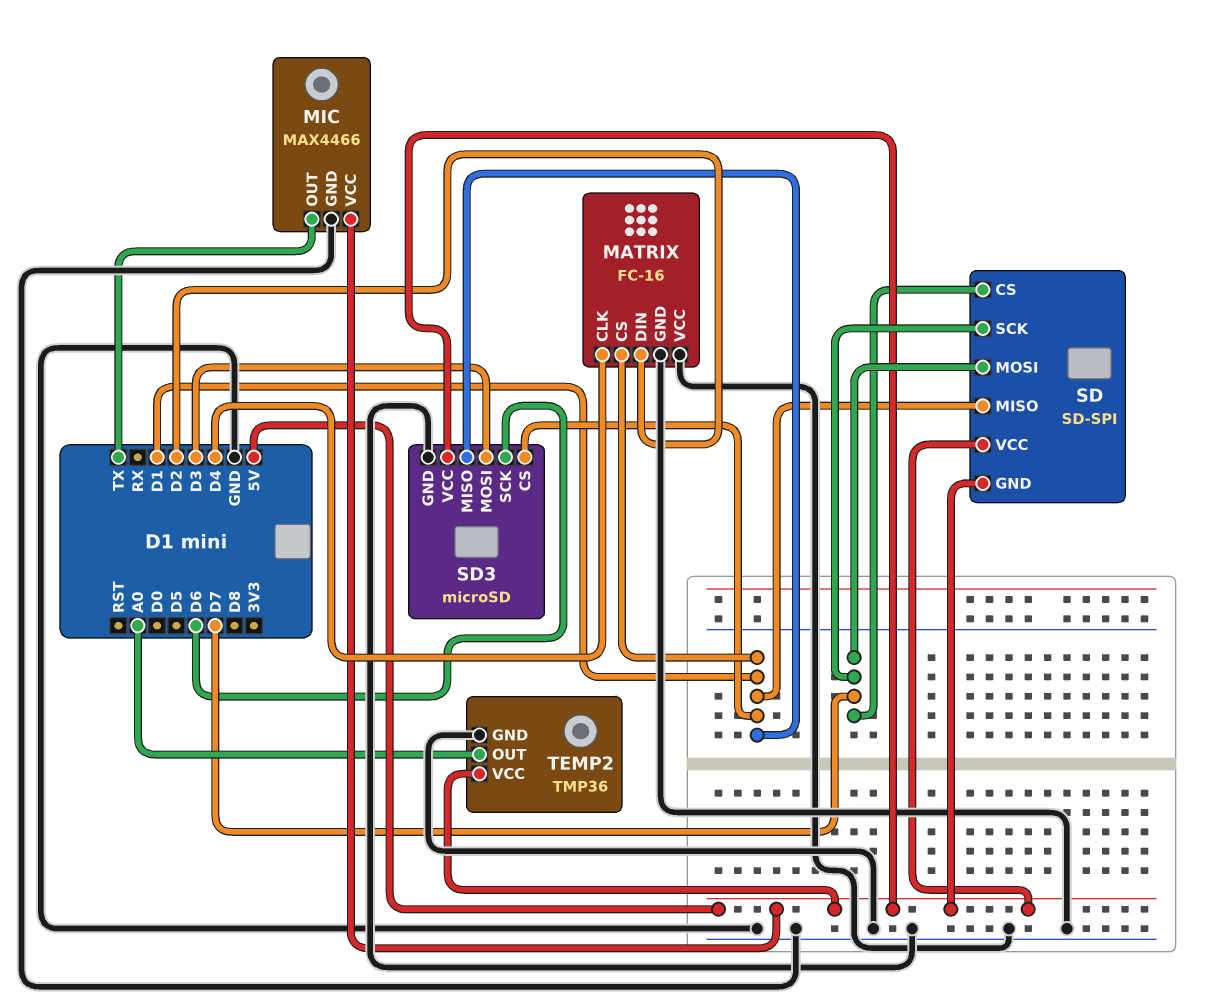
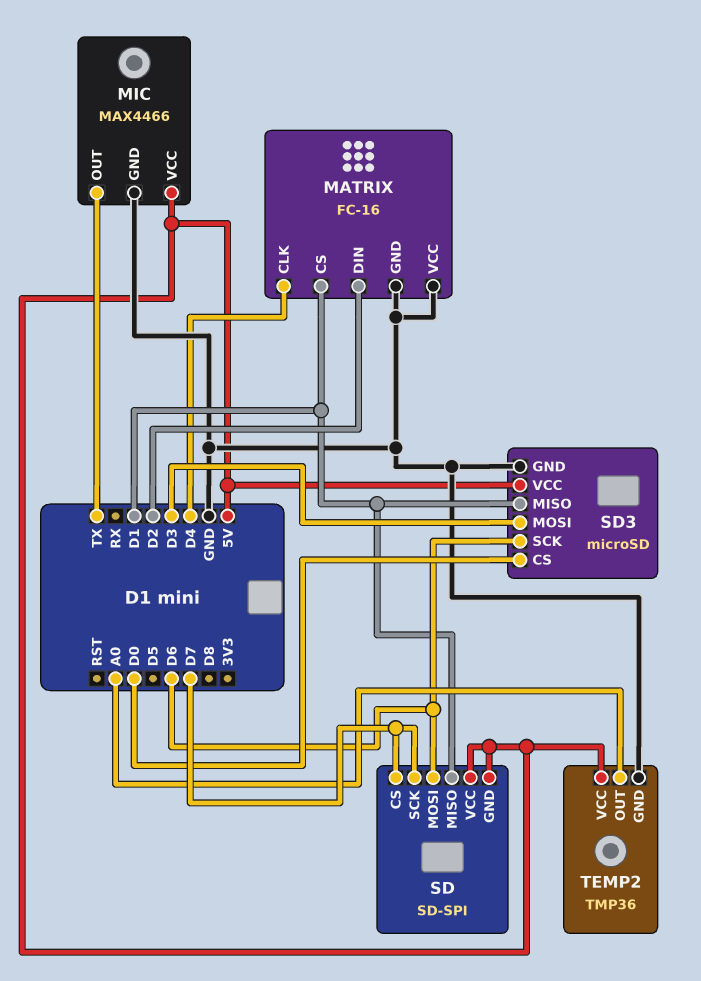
SD pin MOSI: D7 -> D6
SD3 pin CS: D1 -> D0

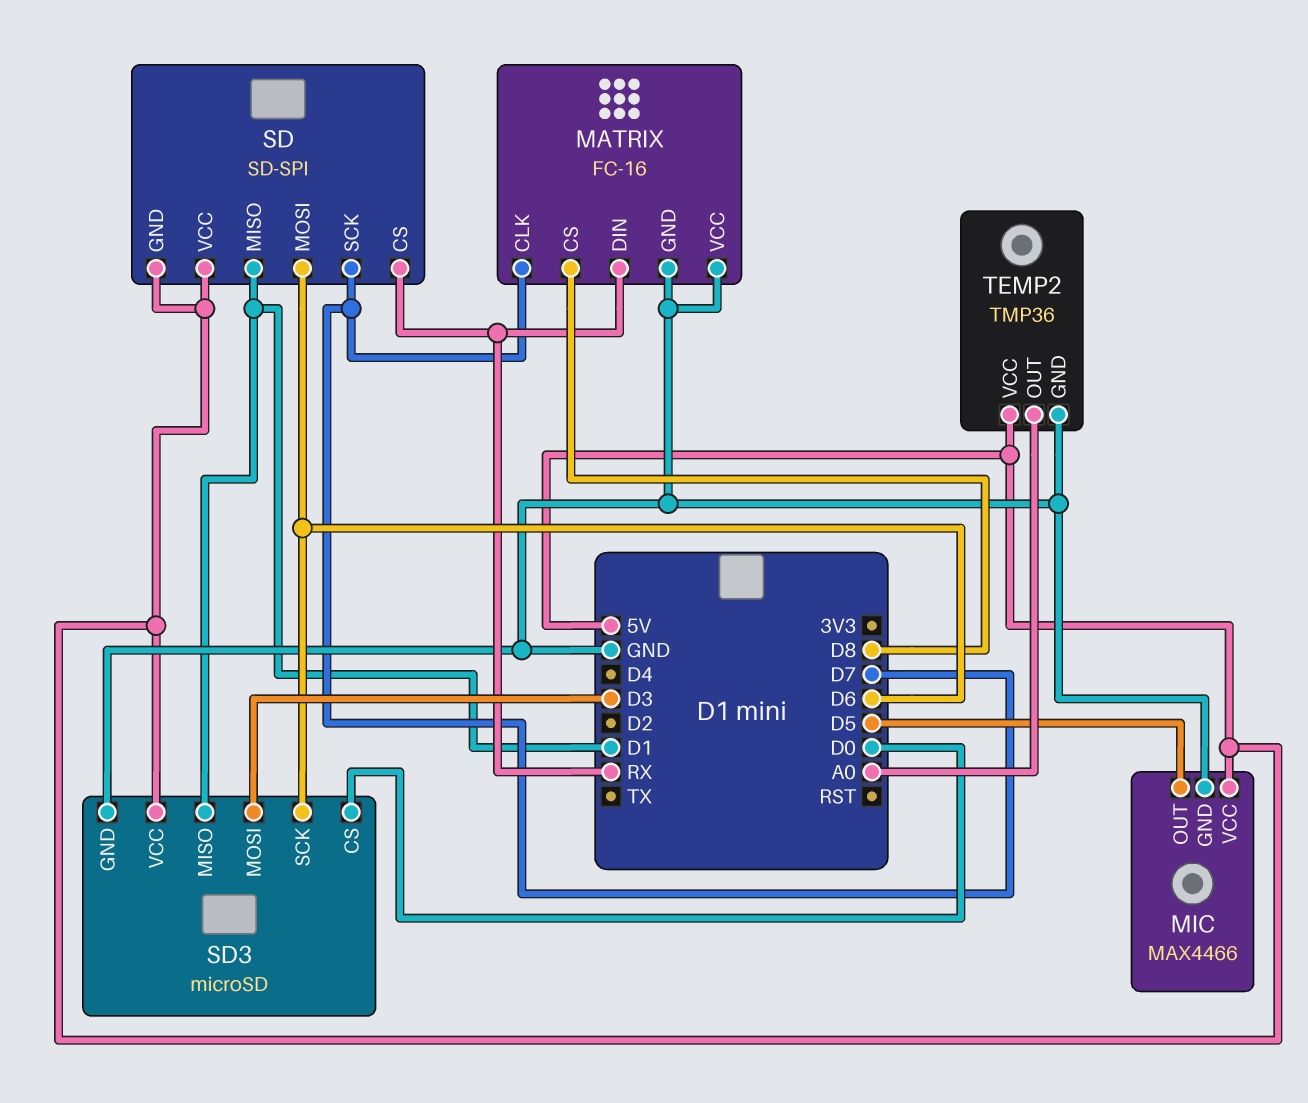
MATRIX pin CLK: D4 -> D7
MATRIX pin CS: D1 -> D8
MATRIX pin DIN: D2 -> RX
MIC pin OUT: TX -> D5
SD pin CS: D7 -> RX

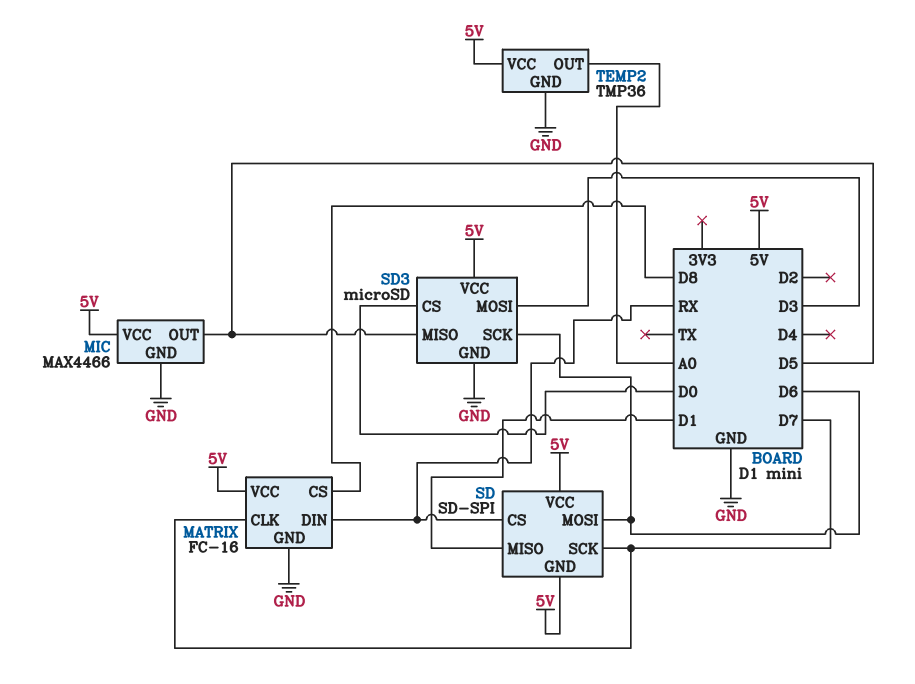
MATRIX pin VCC: GND -> 5V
SD3 pin MISO: D1 -> D5

